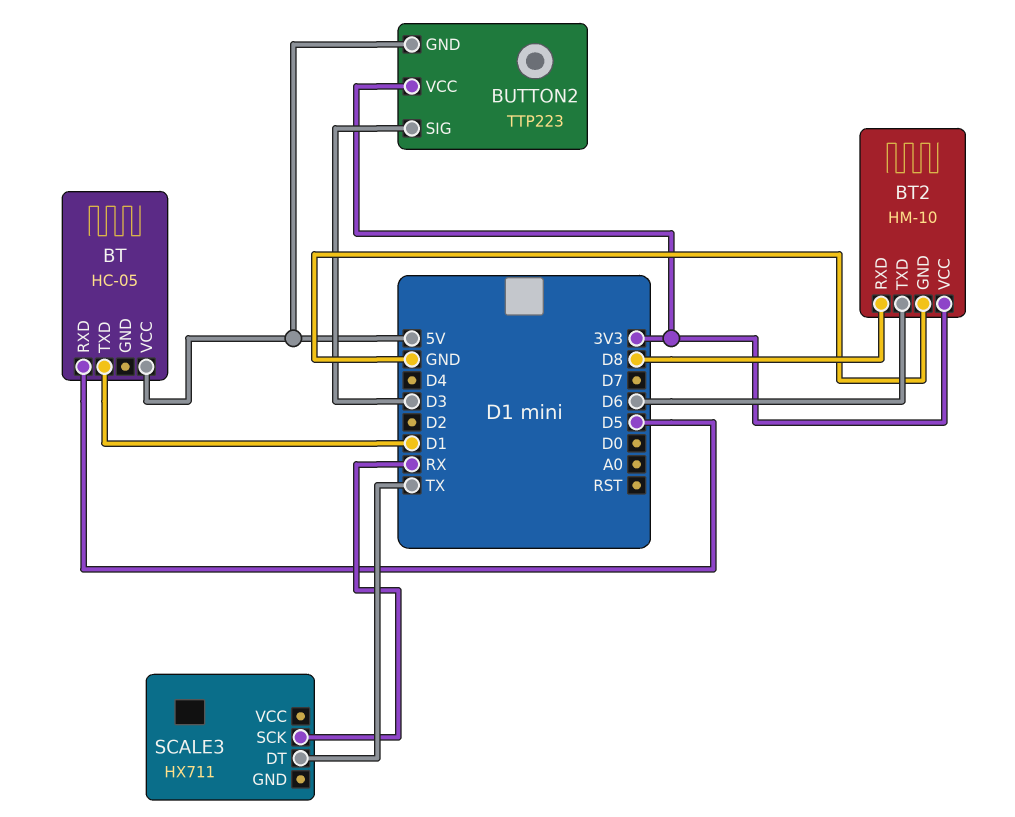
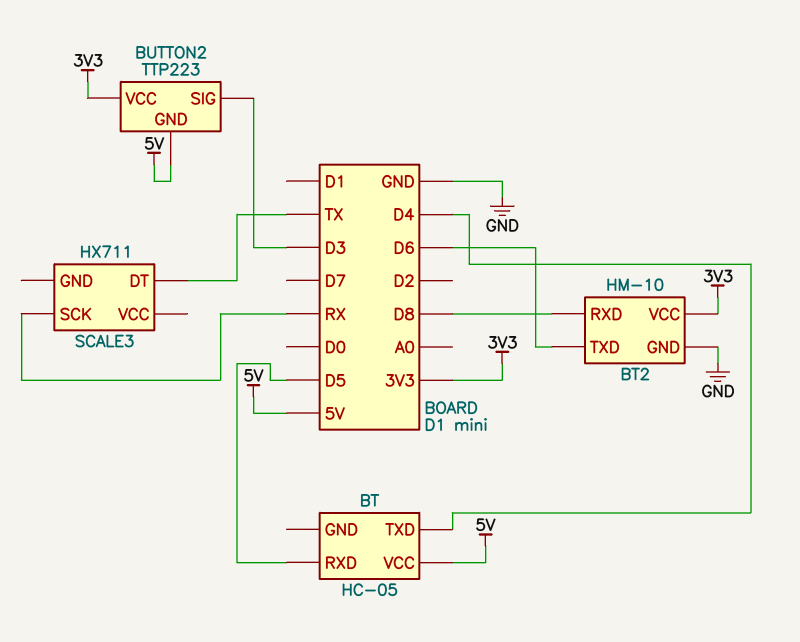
BT pin TXD: D1 -> D4

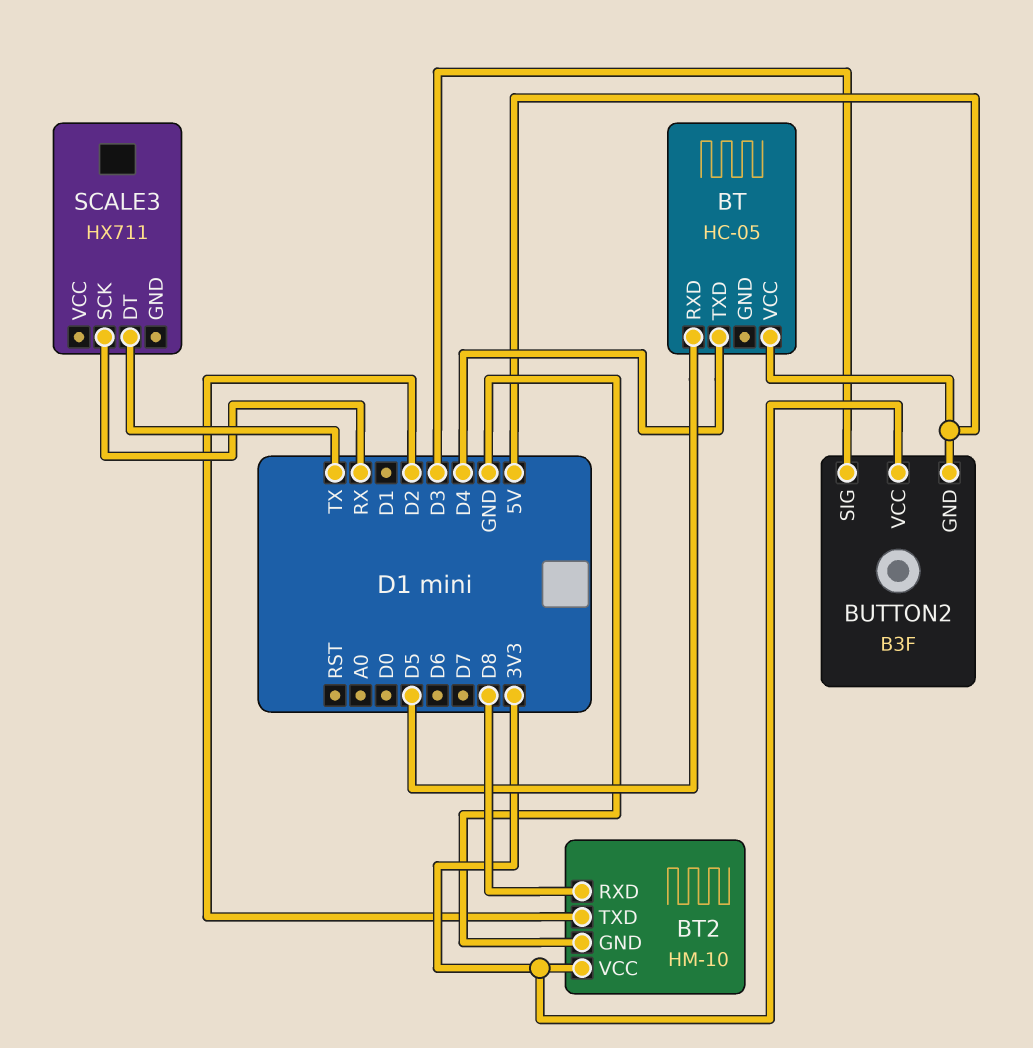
BT2 pin TXD: D6 -> D2
BUTTON2: TTP223 -> B3F

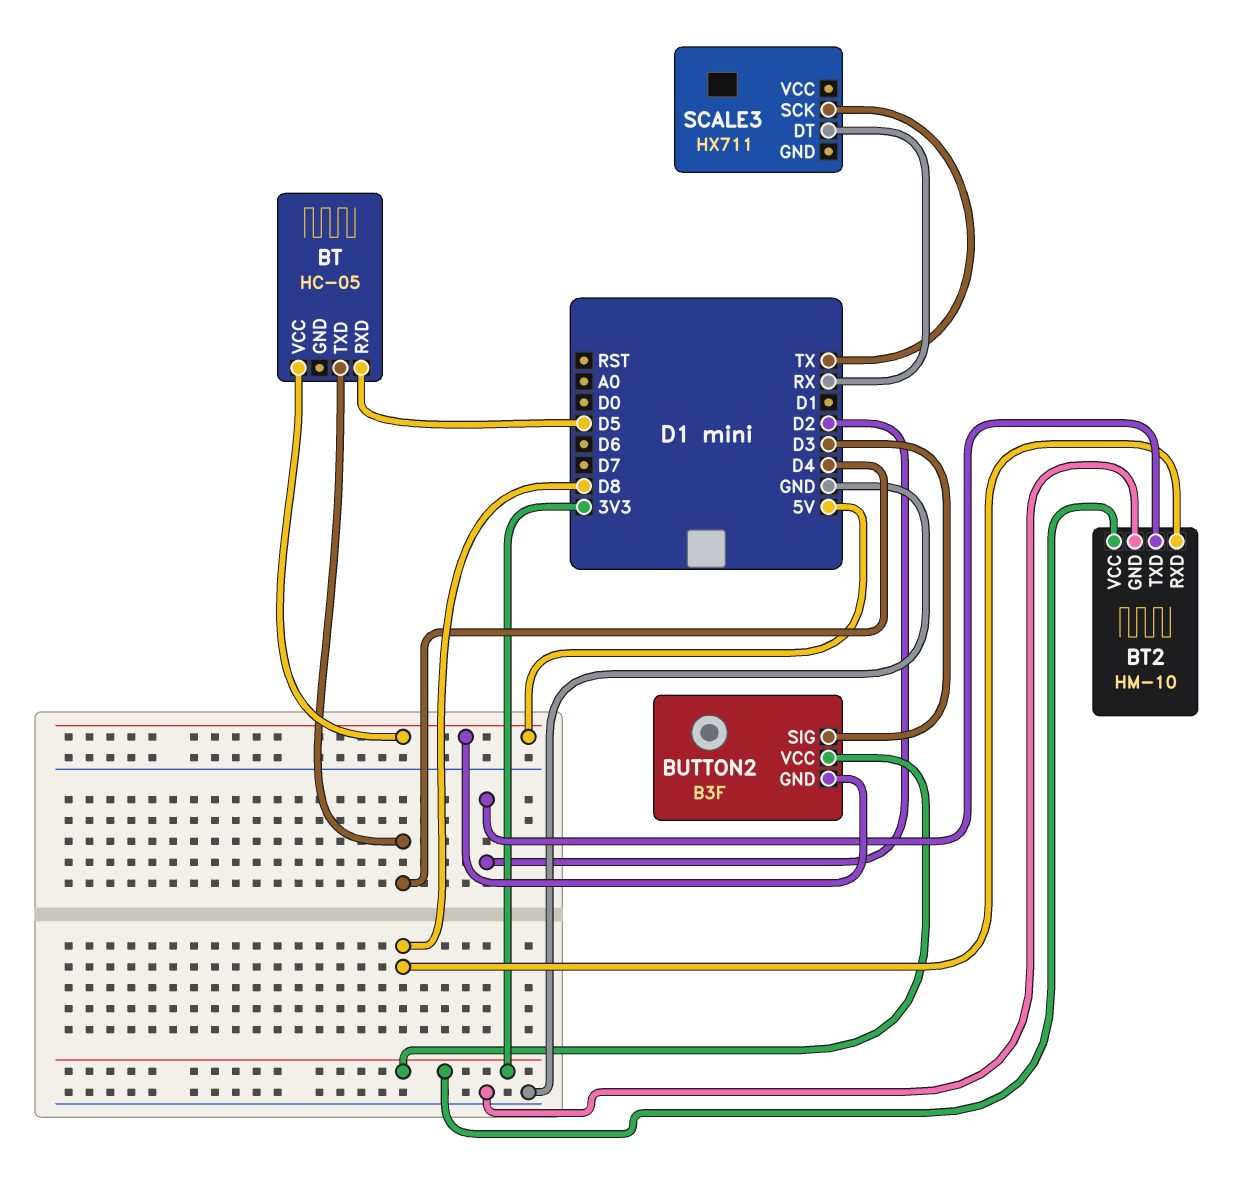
SCALE3 pin DT: TX -> RX
SCALE3 pin SCK: RX -> TX

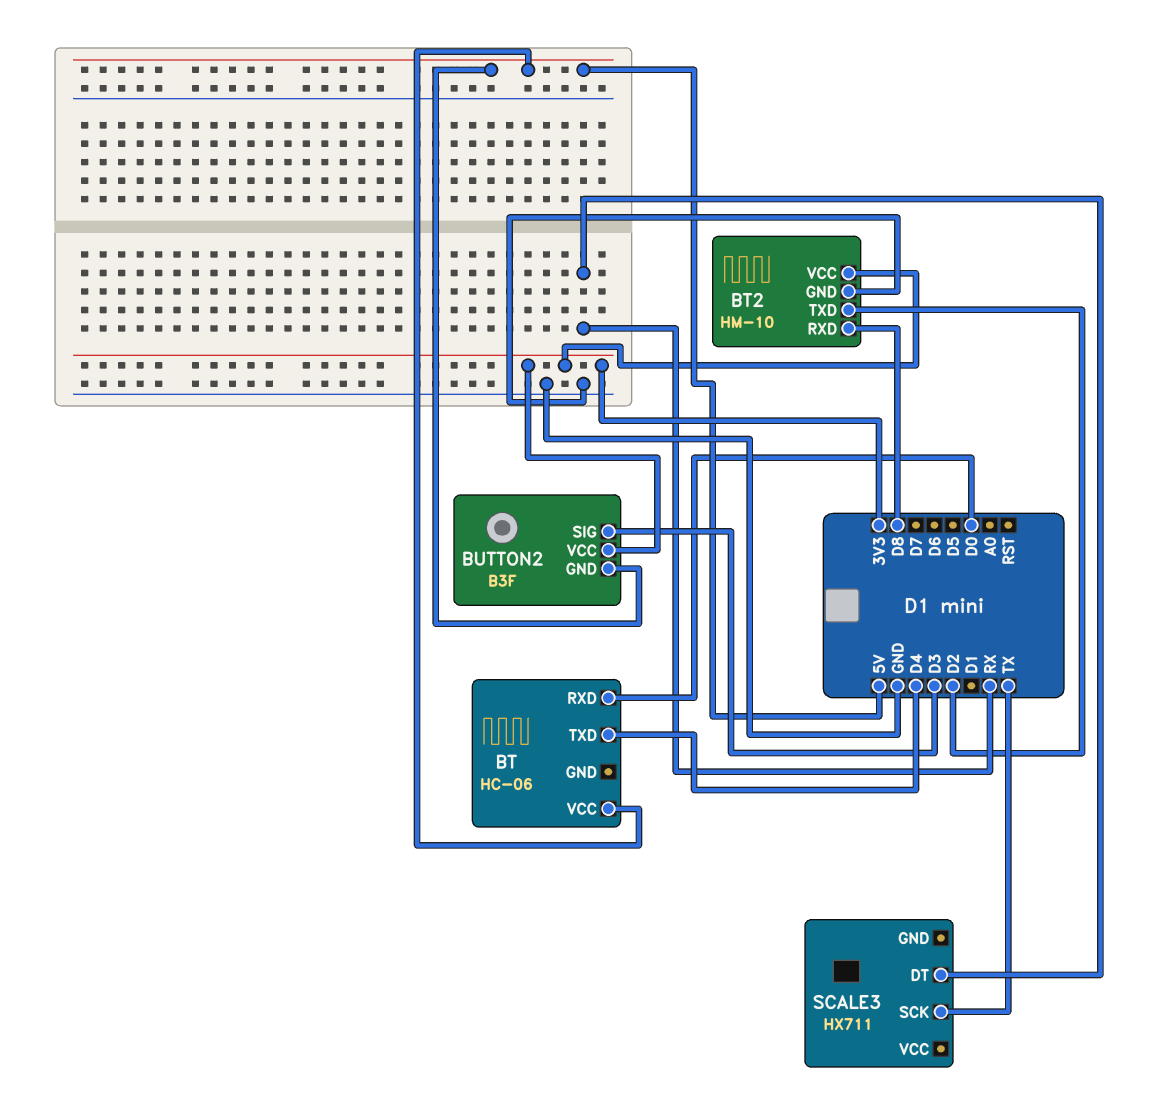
BT: HC-05 -> HC-06
BT pin RXD: D5 -> D0

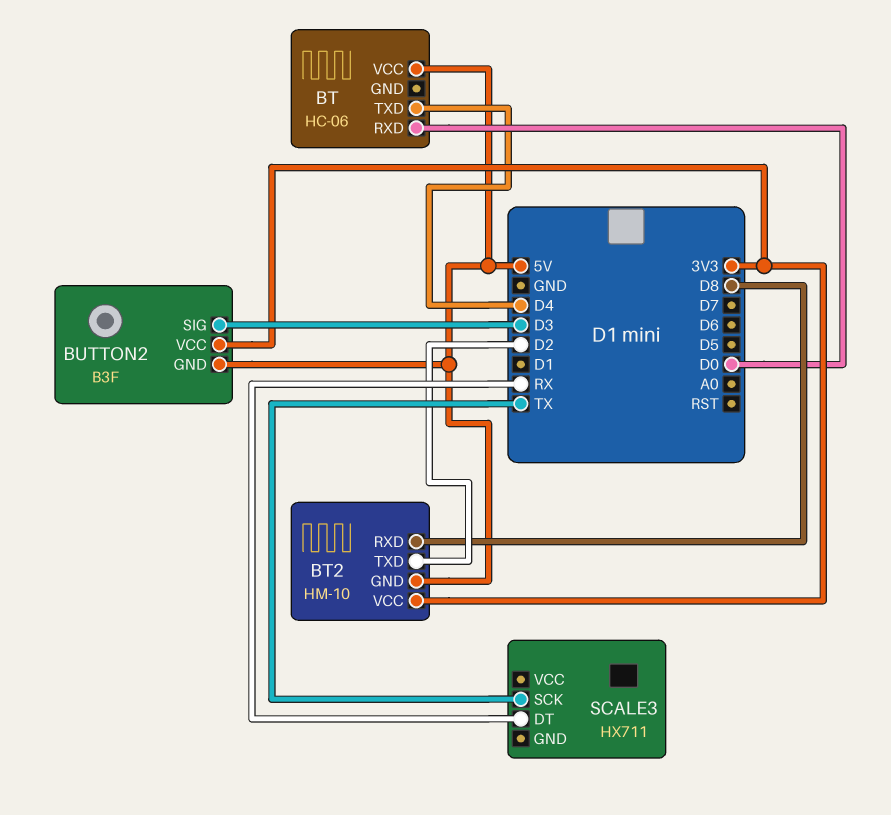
BT2 pin GND: GND -> 5V

